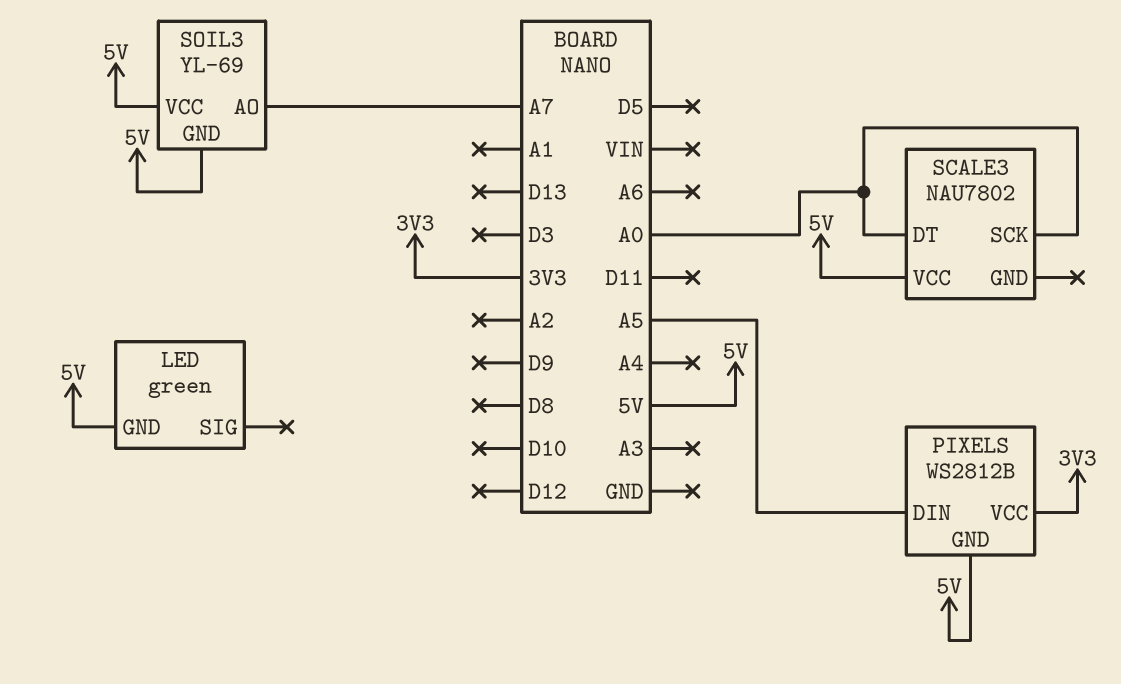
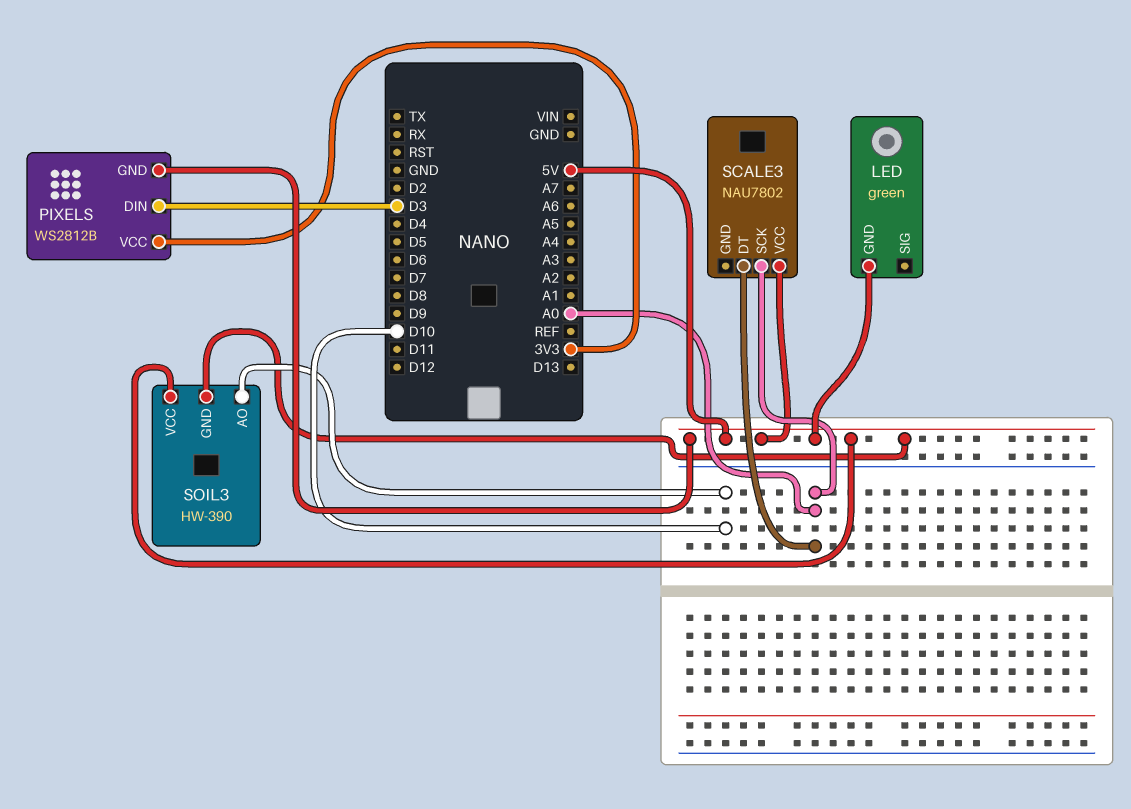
PIXELS pin DIN: A5 -> D3
SOIL3: YL-69 -> HW-390
SOIL3 pin AO: A7 -> D10

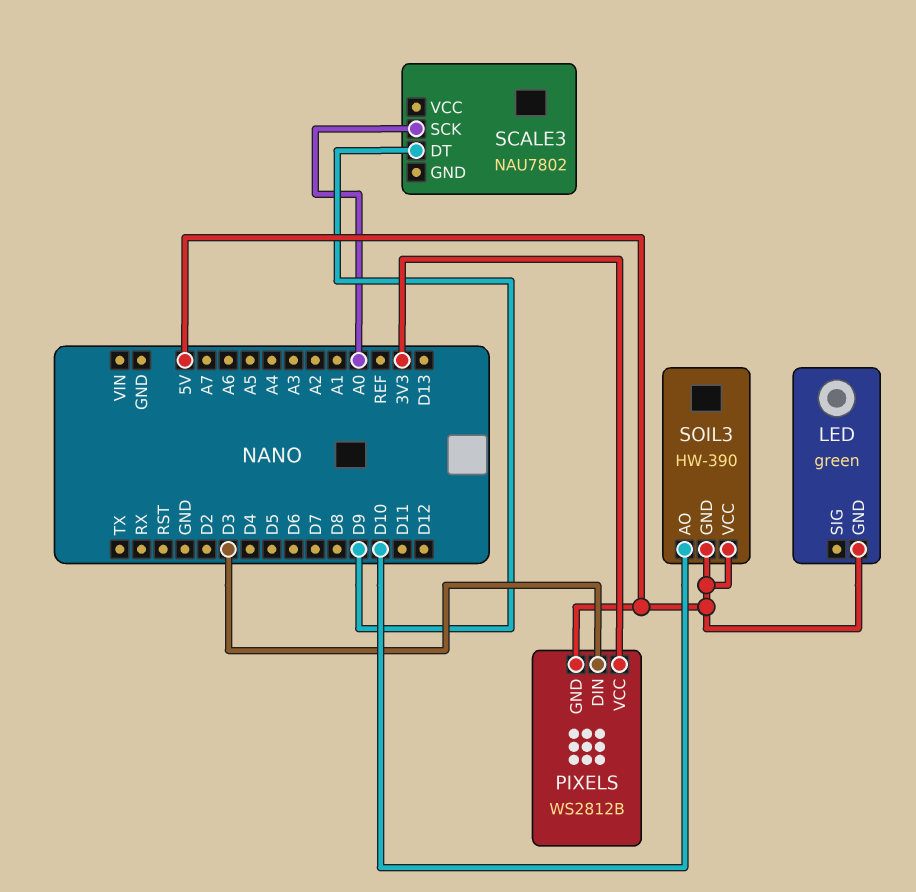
SCALE3 pin DT: A0 -> D9
SCALE3 pin VCC: 5V -> none

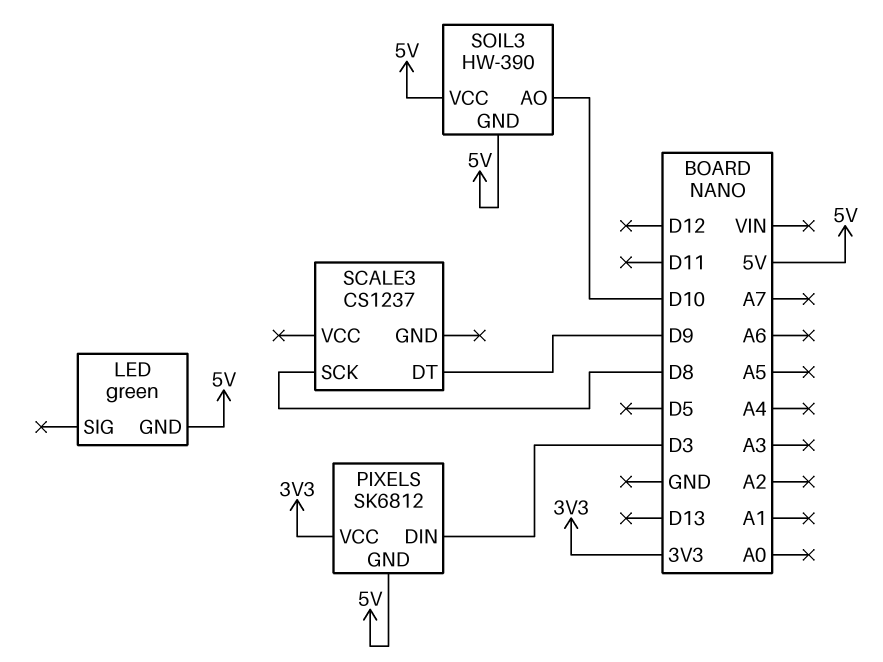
PIXELS: WS2812B -> SK6812
SCALE3: NAU7802 -> CS1237
SCALE3 pin SCK: A0 -> D8

